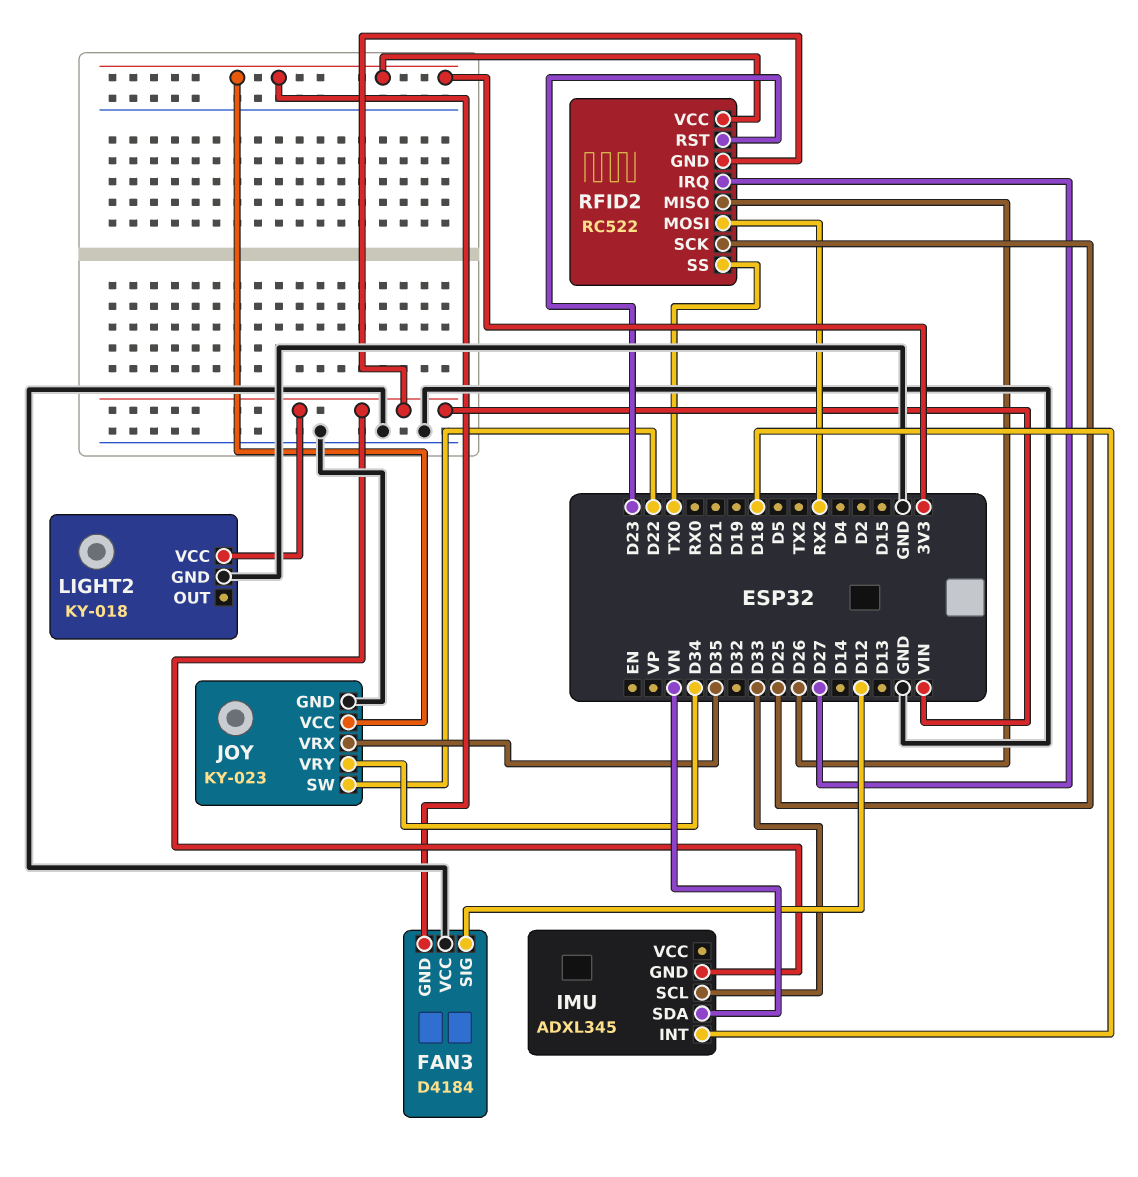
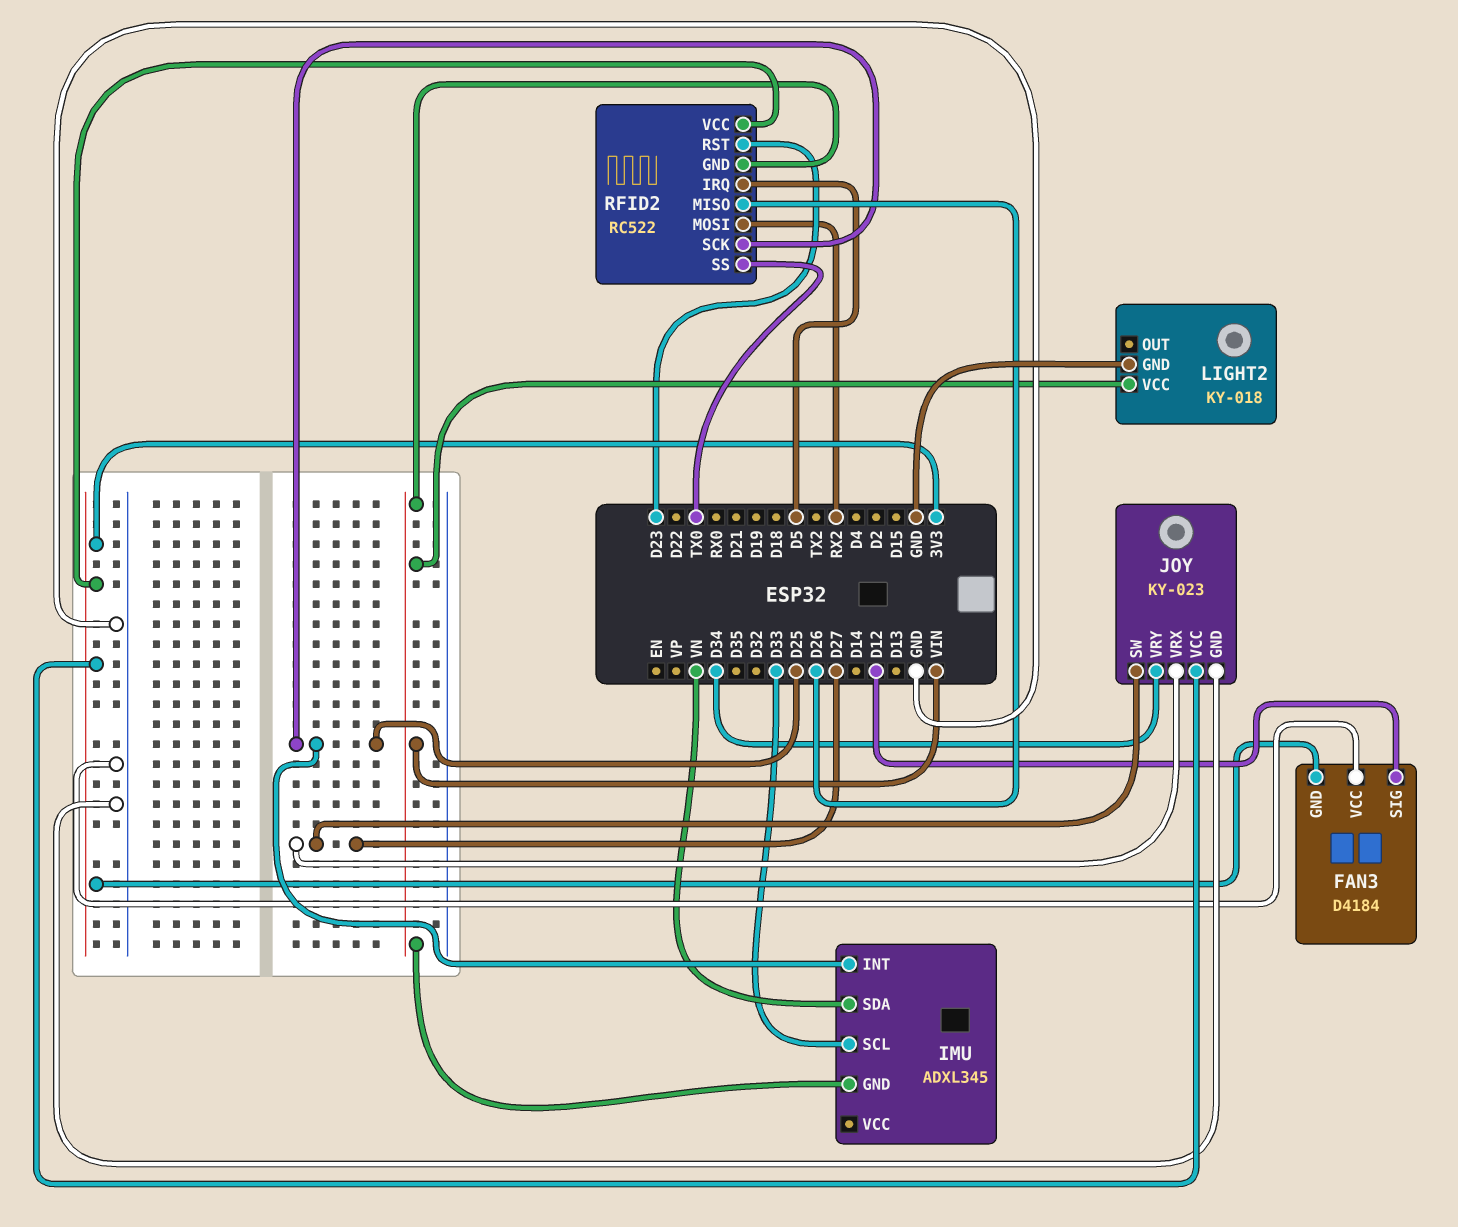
IMU pin INT: D18 -> D25
JOY pin SW: D22 -> D27
JOY pin VRX: D35 -> D27
RFID2 pin IRQ: D27 -> D5

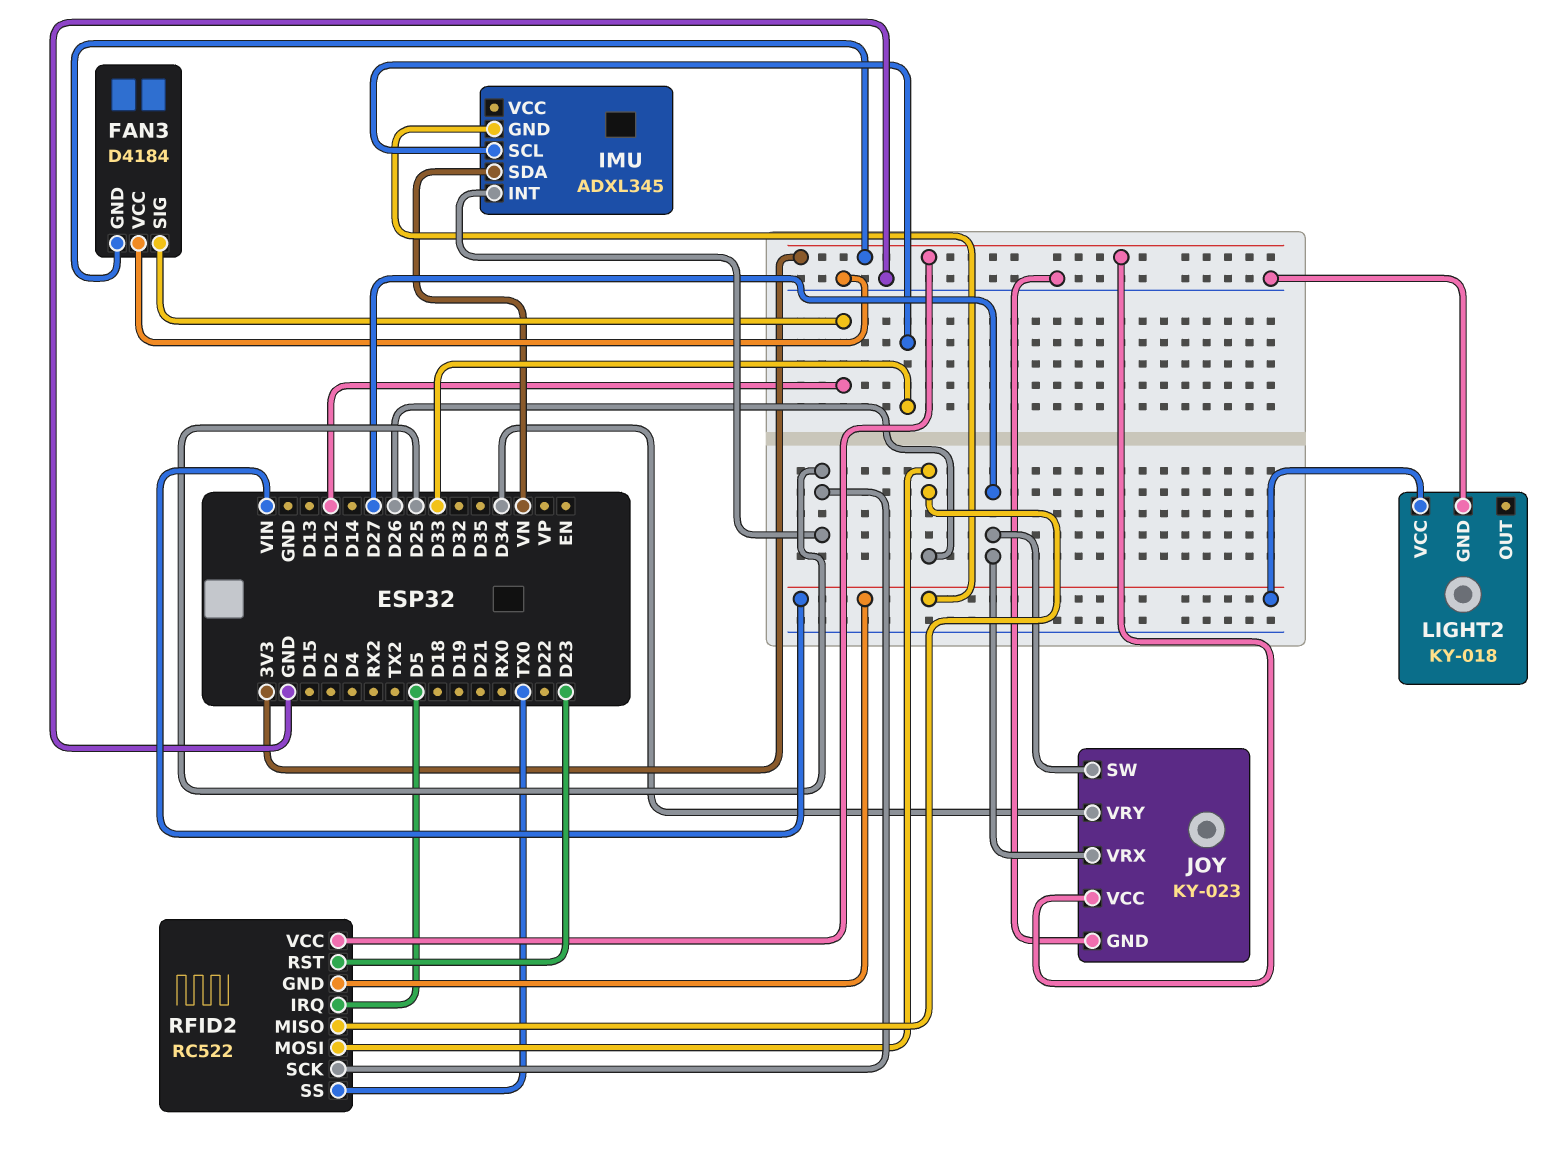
RFID2 pin MOSI: RX2 -> D26

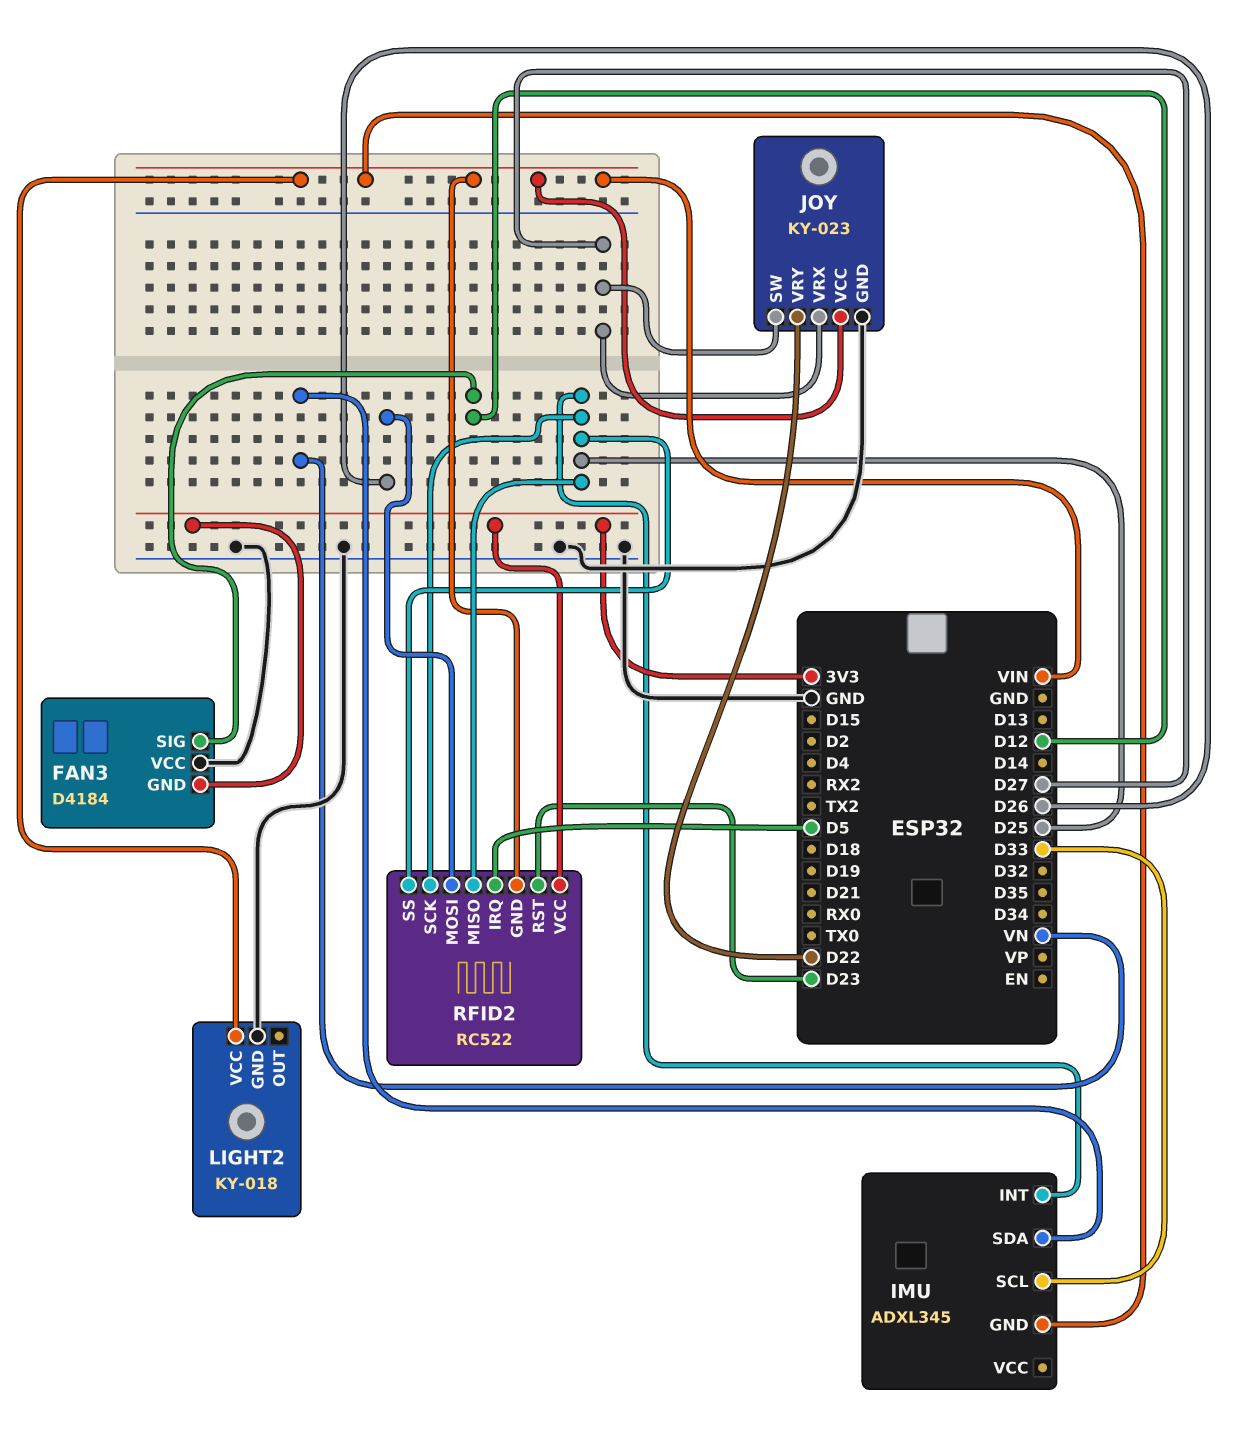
JOY pin VCC: 3V3 -> VIN
JOY pin VRY: D34 -> D22
RFID2 pin MISO: D26 -> D25
RFID2 pin SS: TX0 -> D25

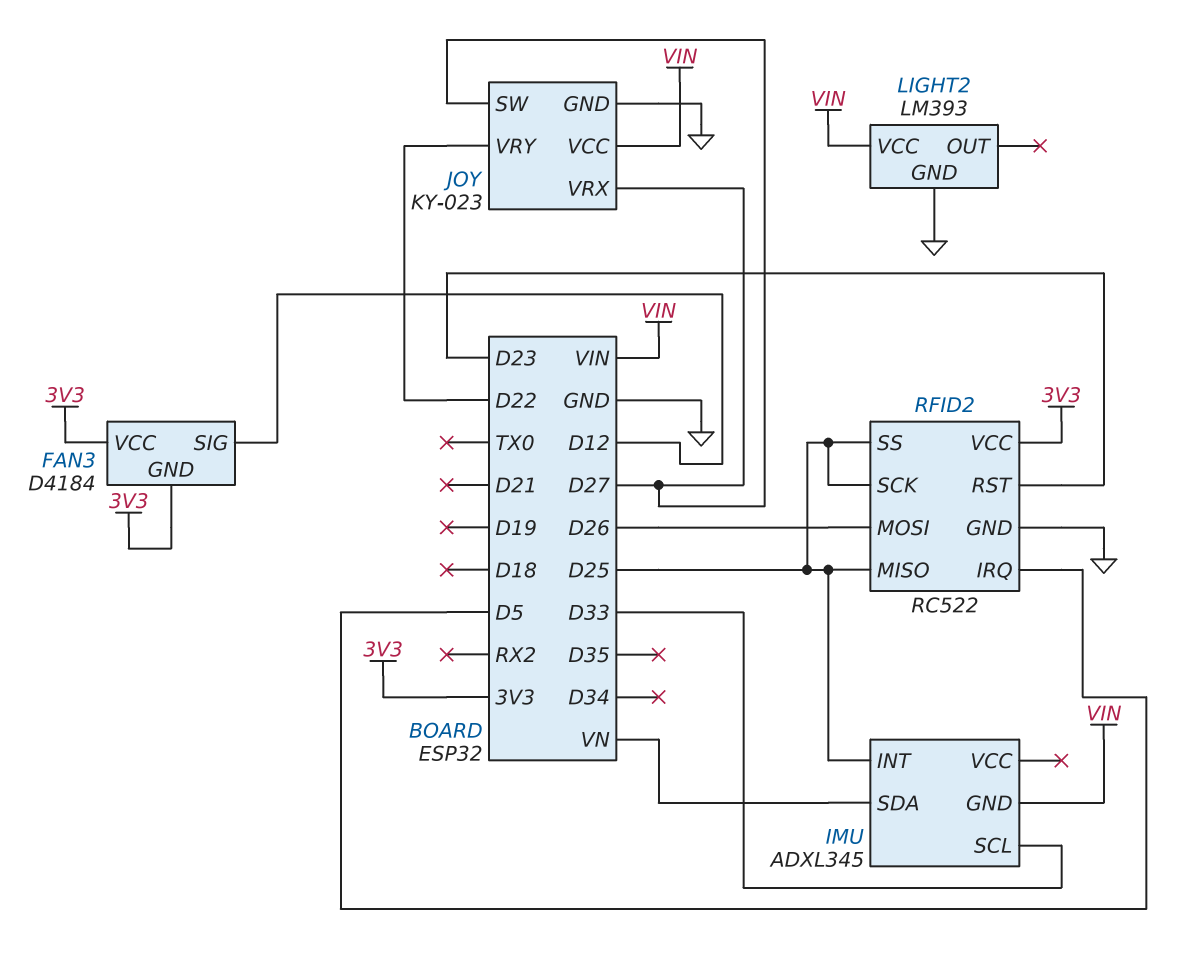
FAN3 pin VCC: GND -> 3V3
LIGHT2: KY-018 -> LM393
RFID2 pin GND: VIN -> GND

